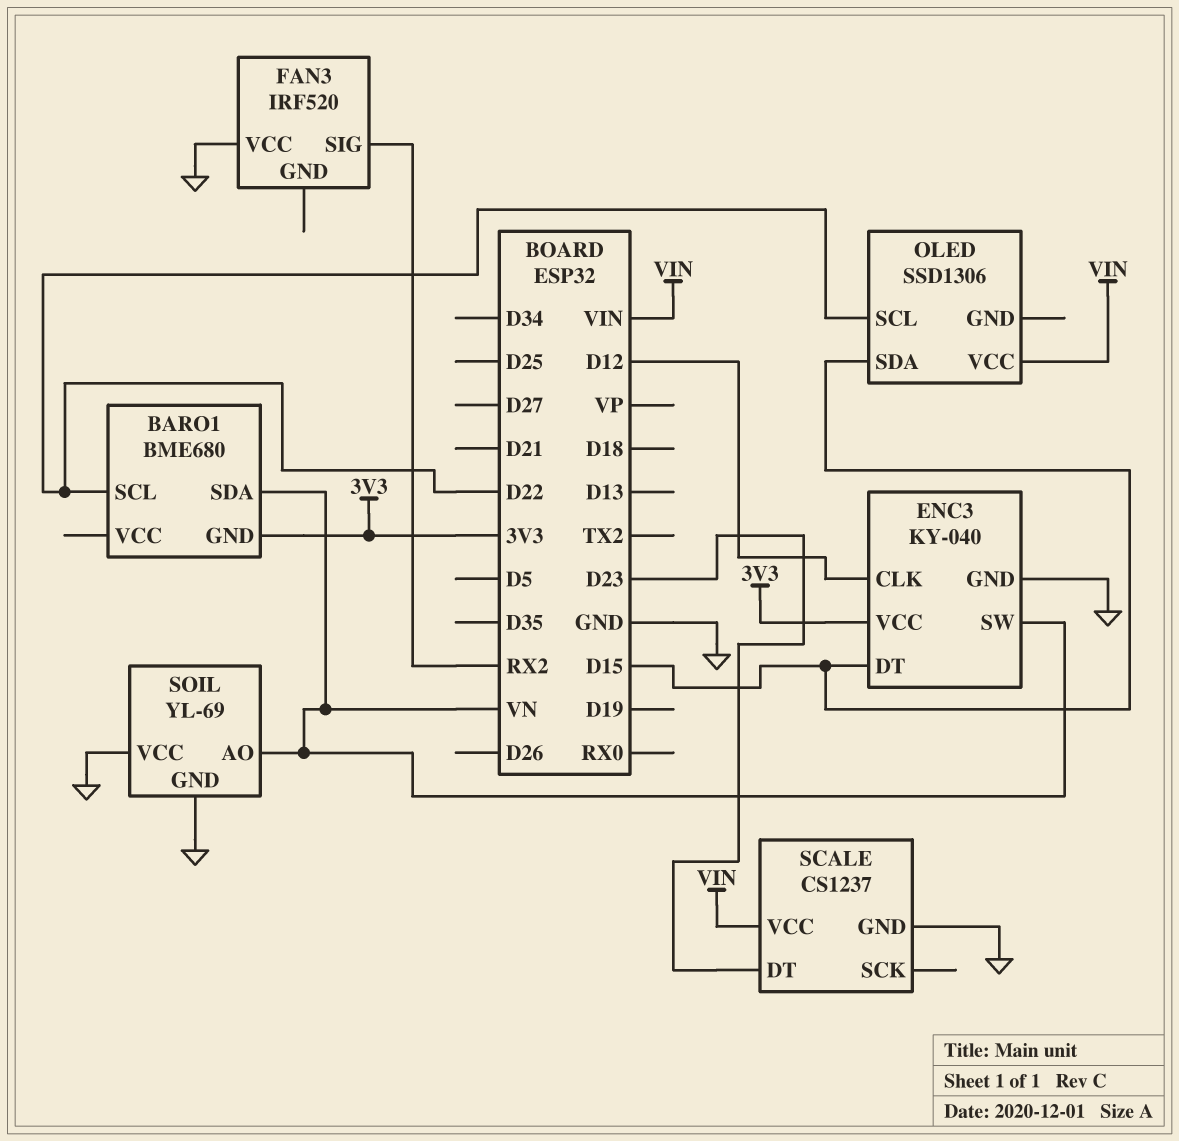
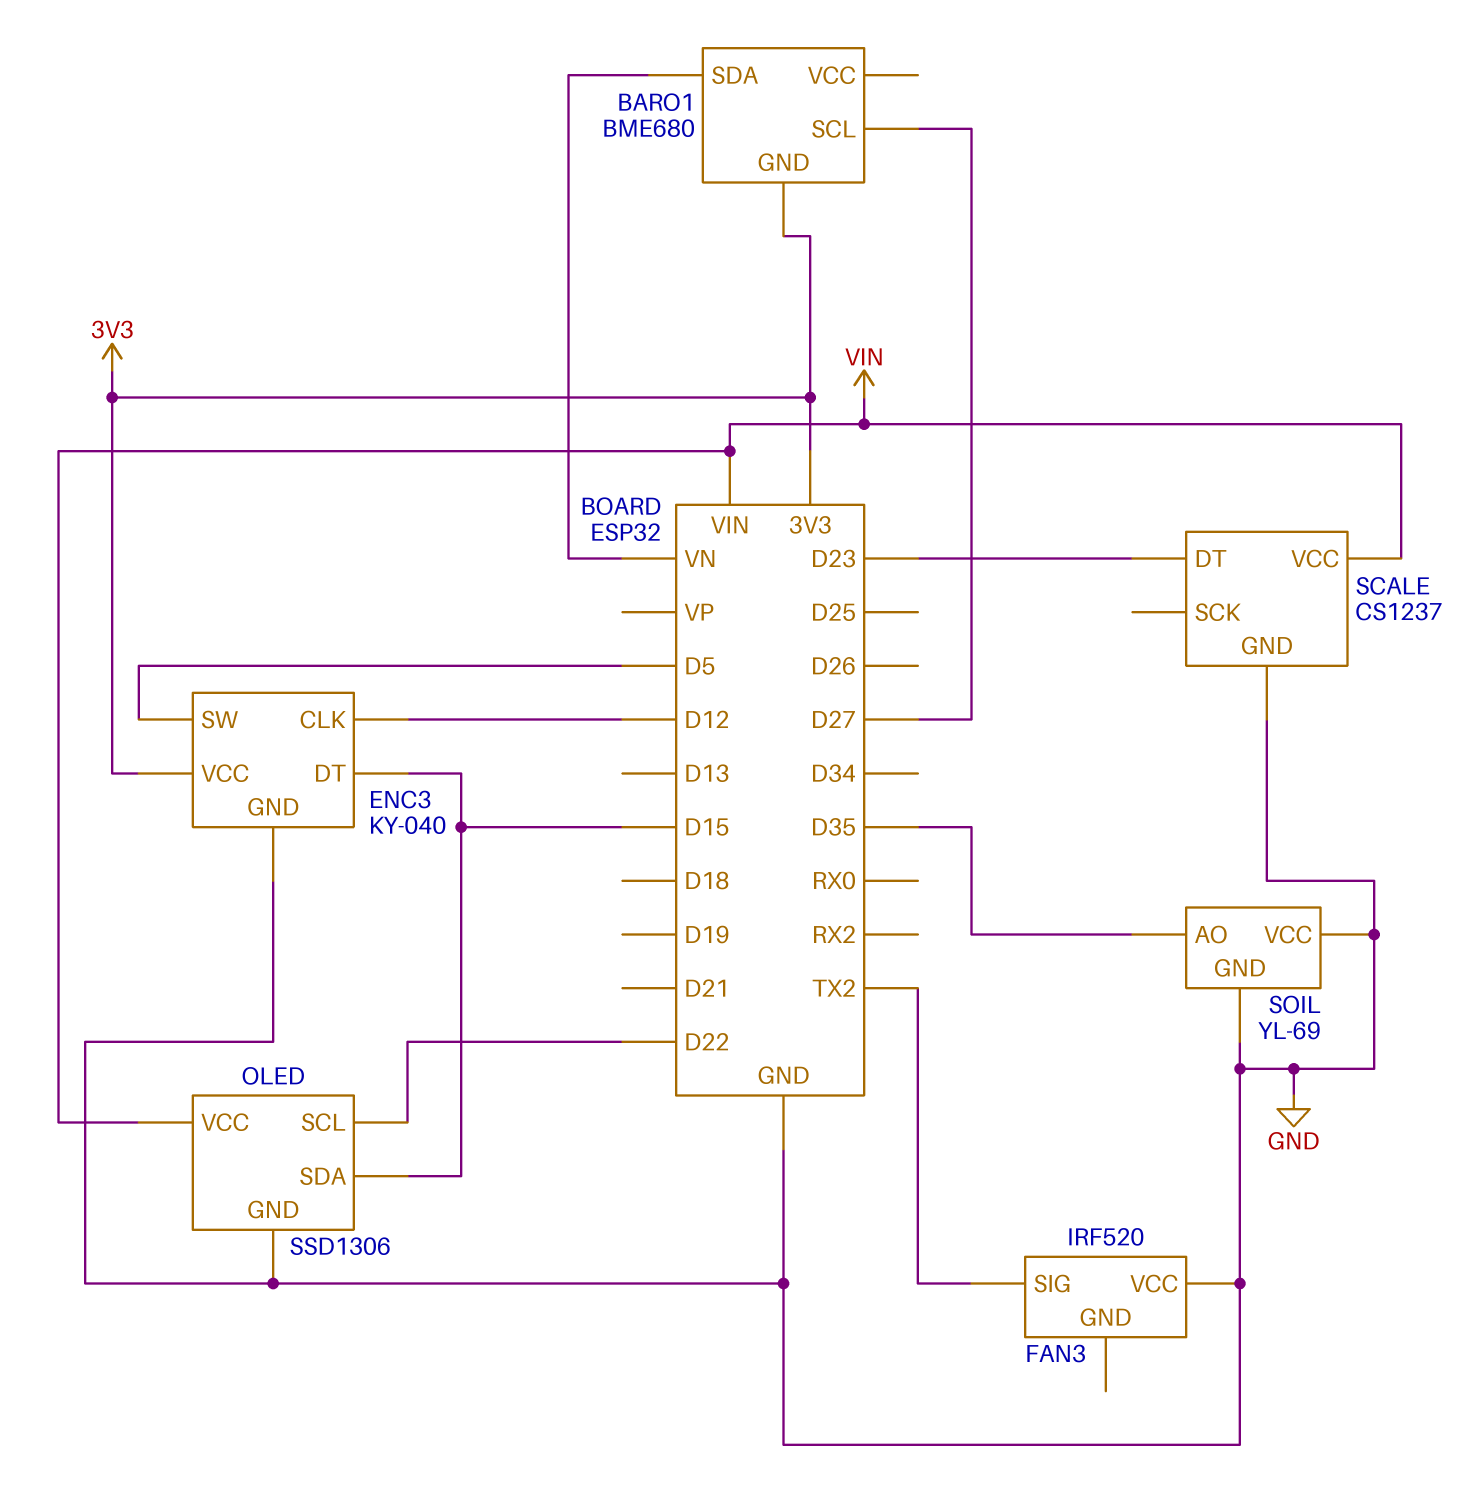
BARO1 pin SCL: D22 -> D27
ENC3 pin SW: VN -> D5
FAN3 pin SIG: RX2 -> TX2
OLED pin GND: none -> GND
SOIL pin AO: VN -> D35

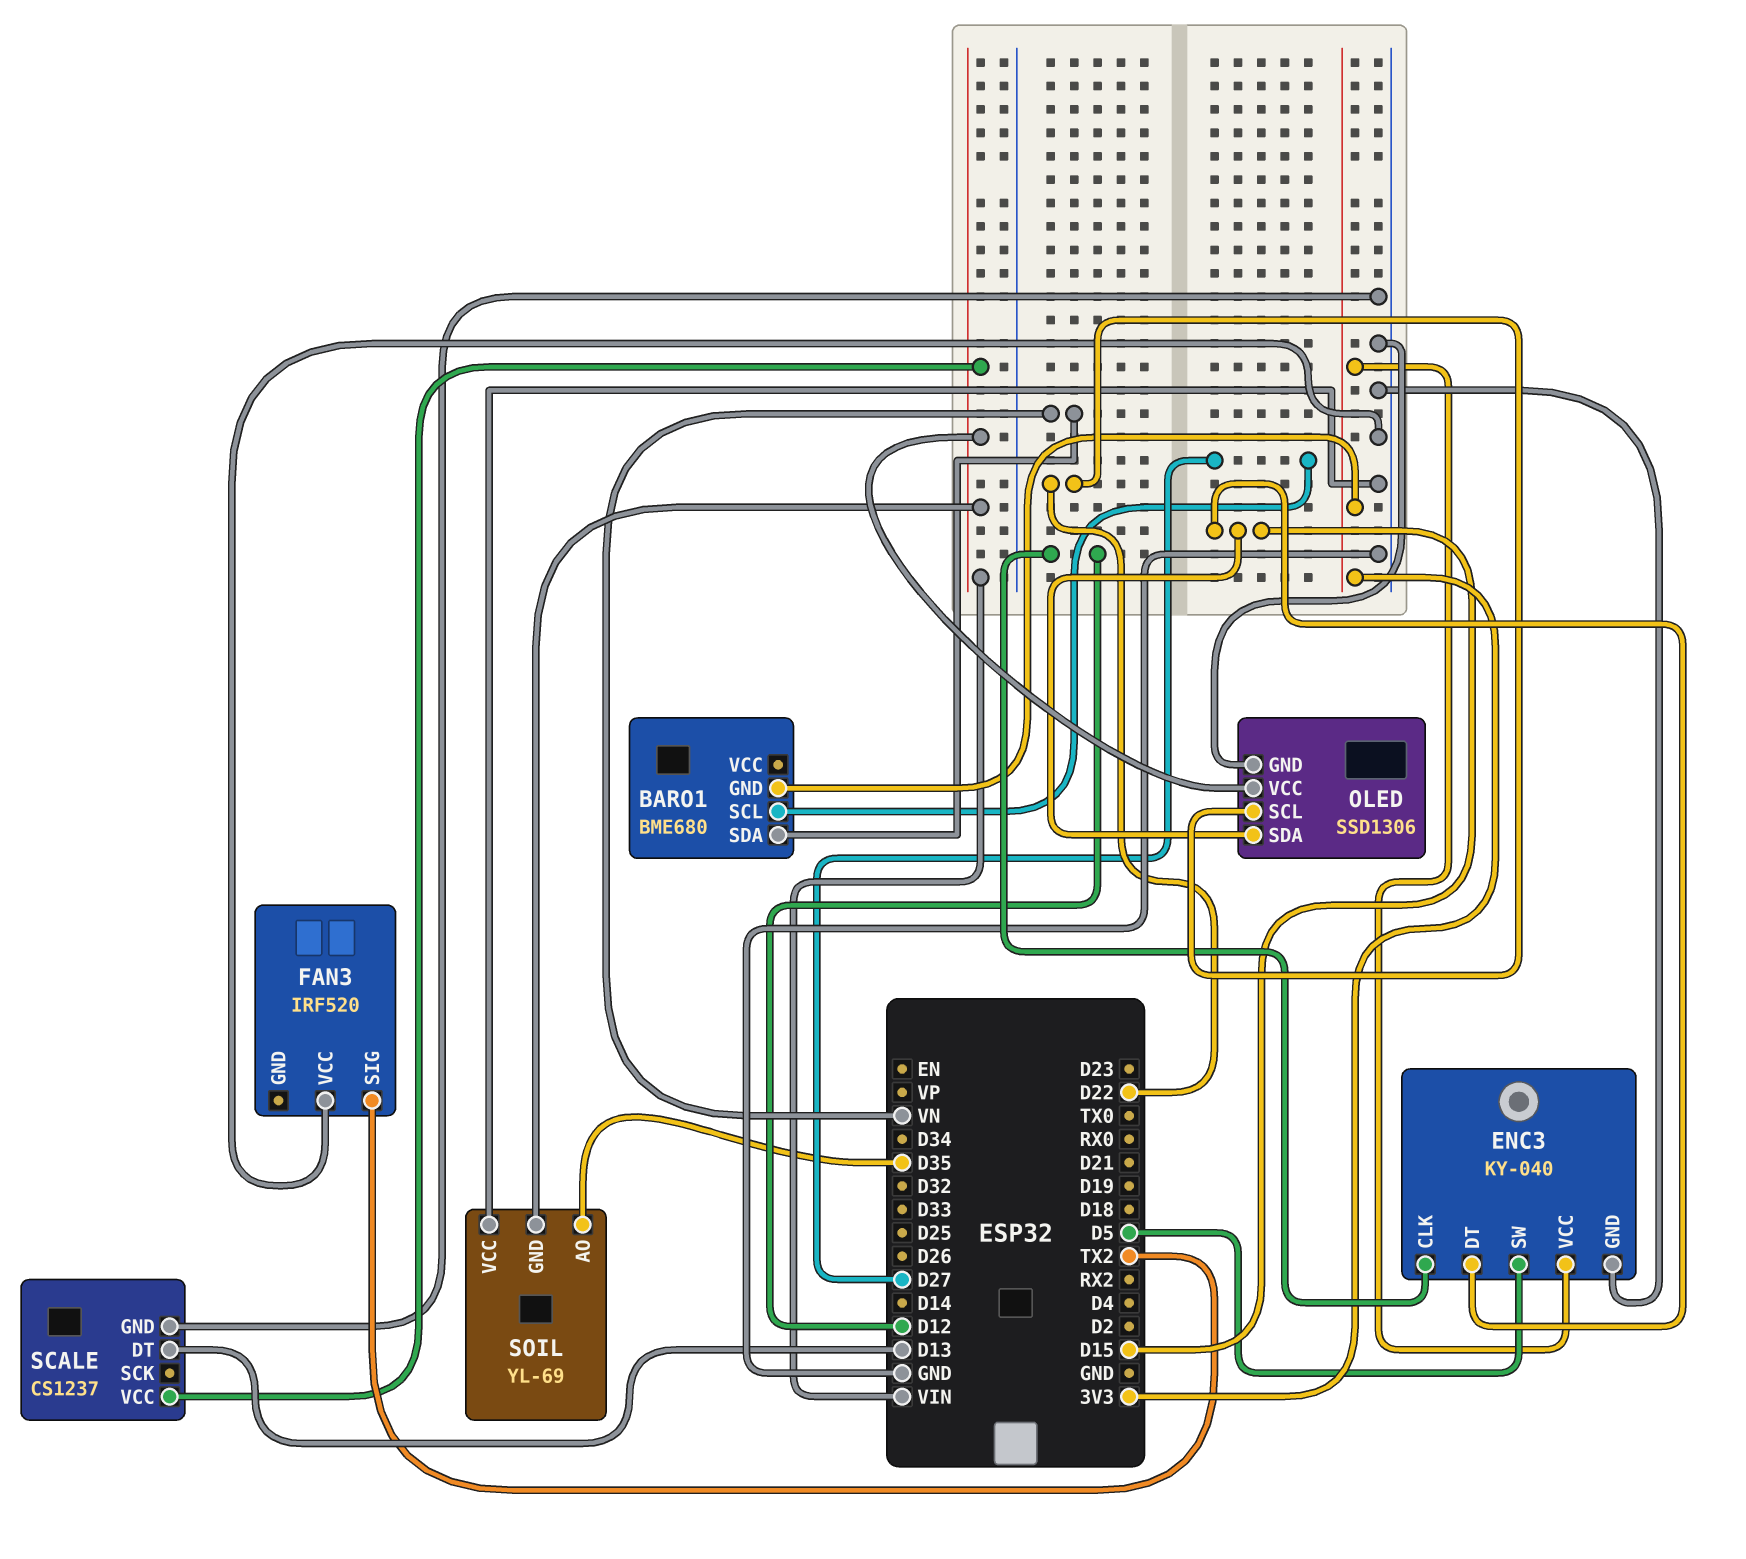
SCALE pin DT: D23 -> D13
SOIL pin GND: GND -> VIN

